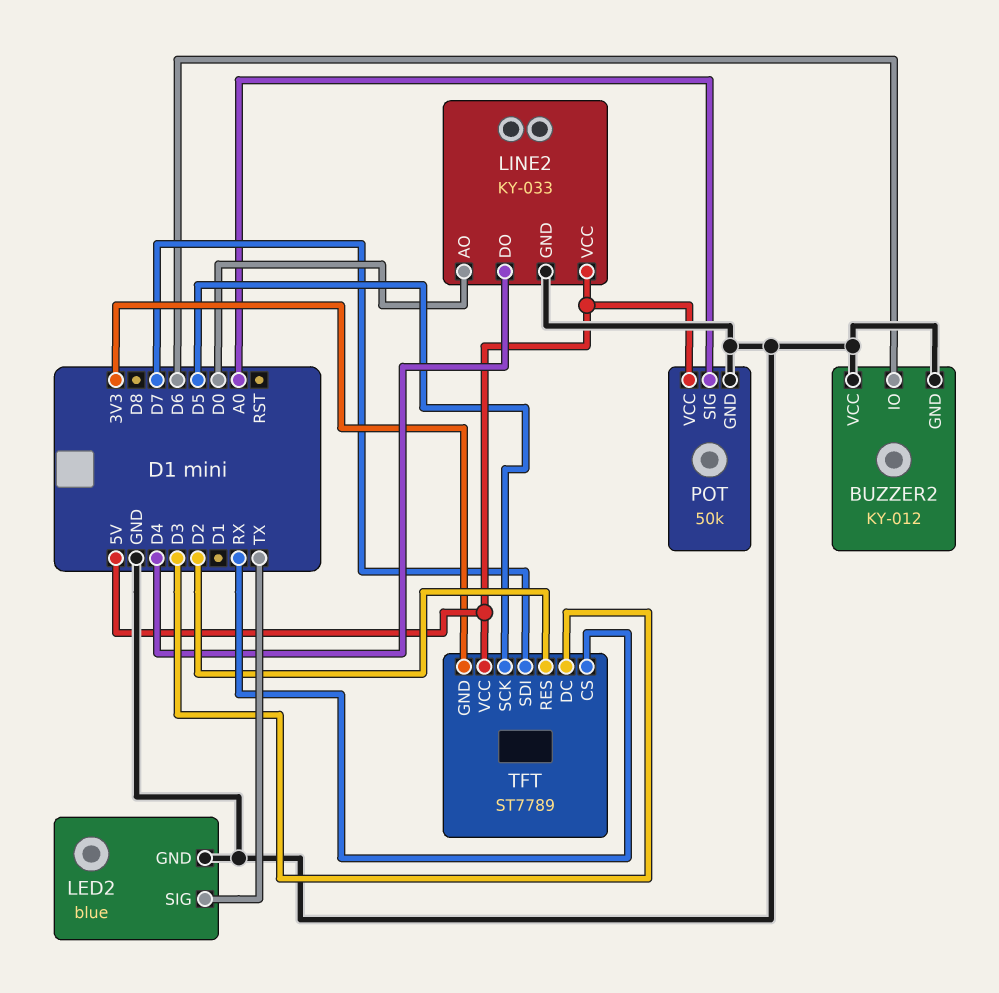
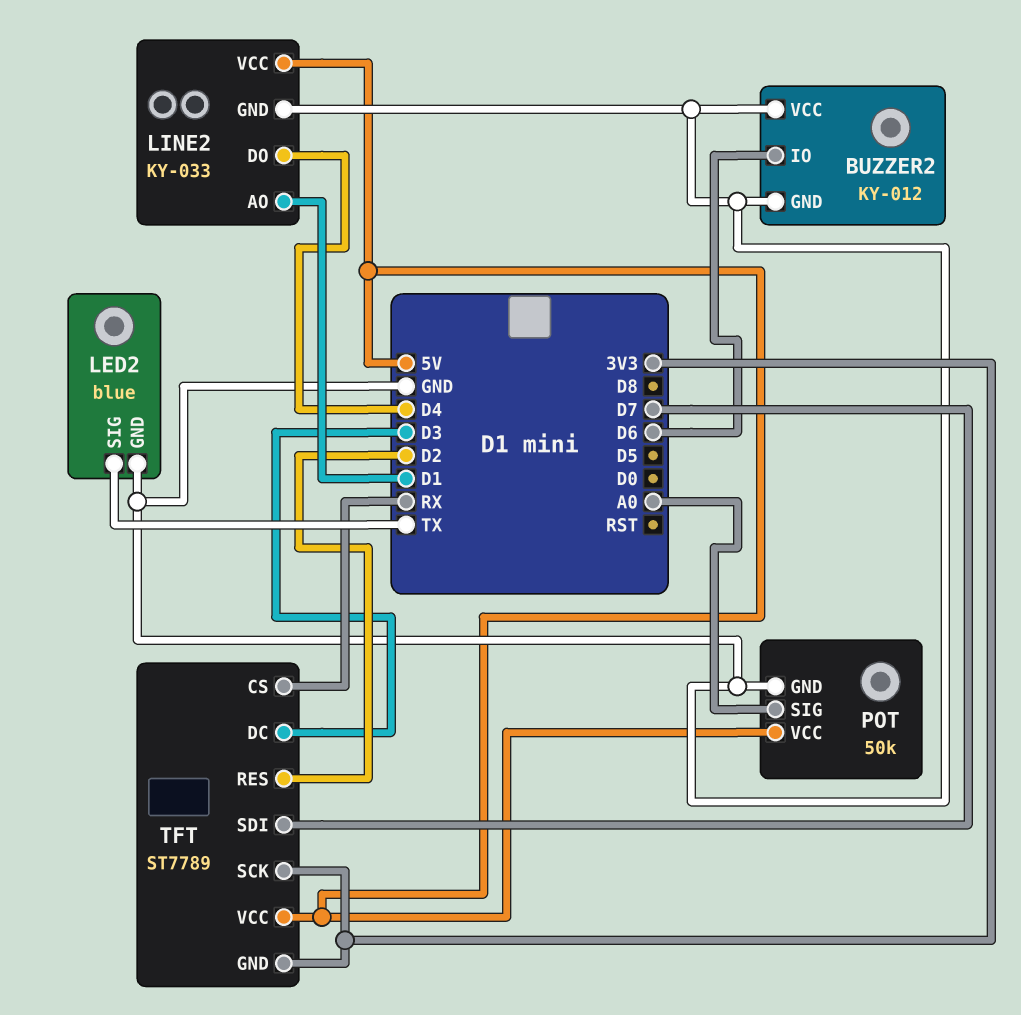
LINE2 pin AO: D0 -> D1
TFT pin SCK: D5 -> 3V3

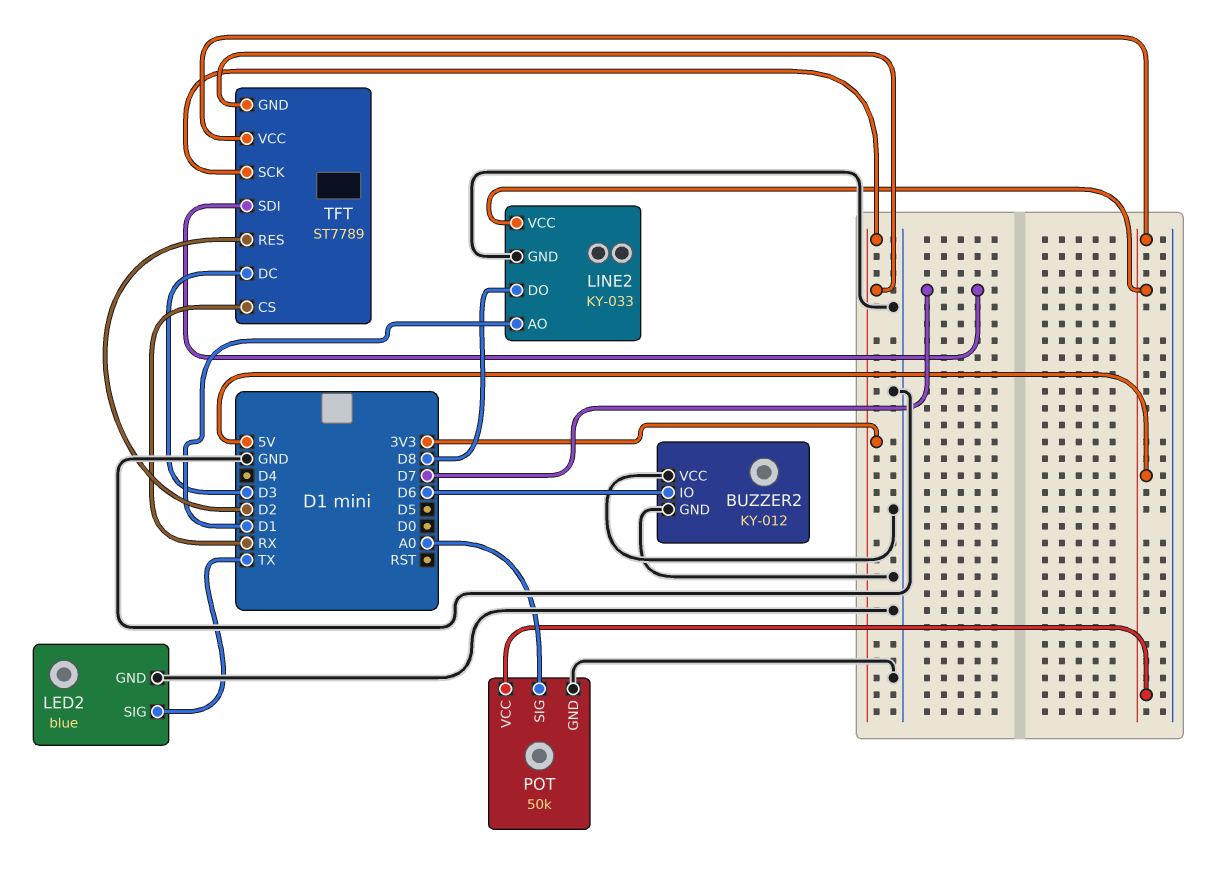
LINE2 pin DO: D4 -> D8

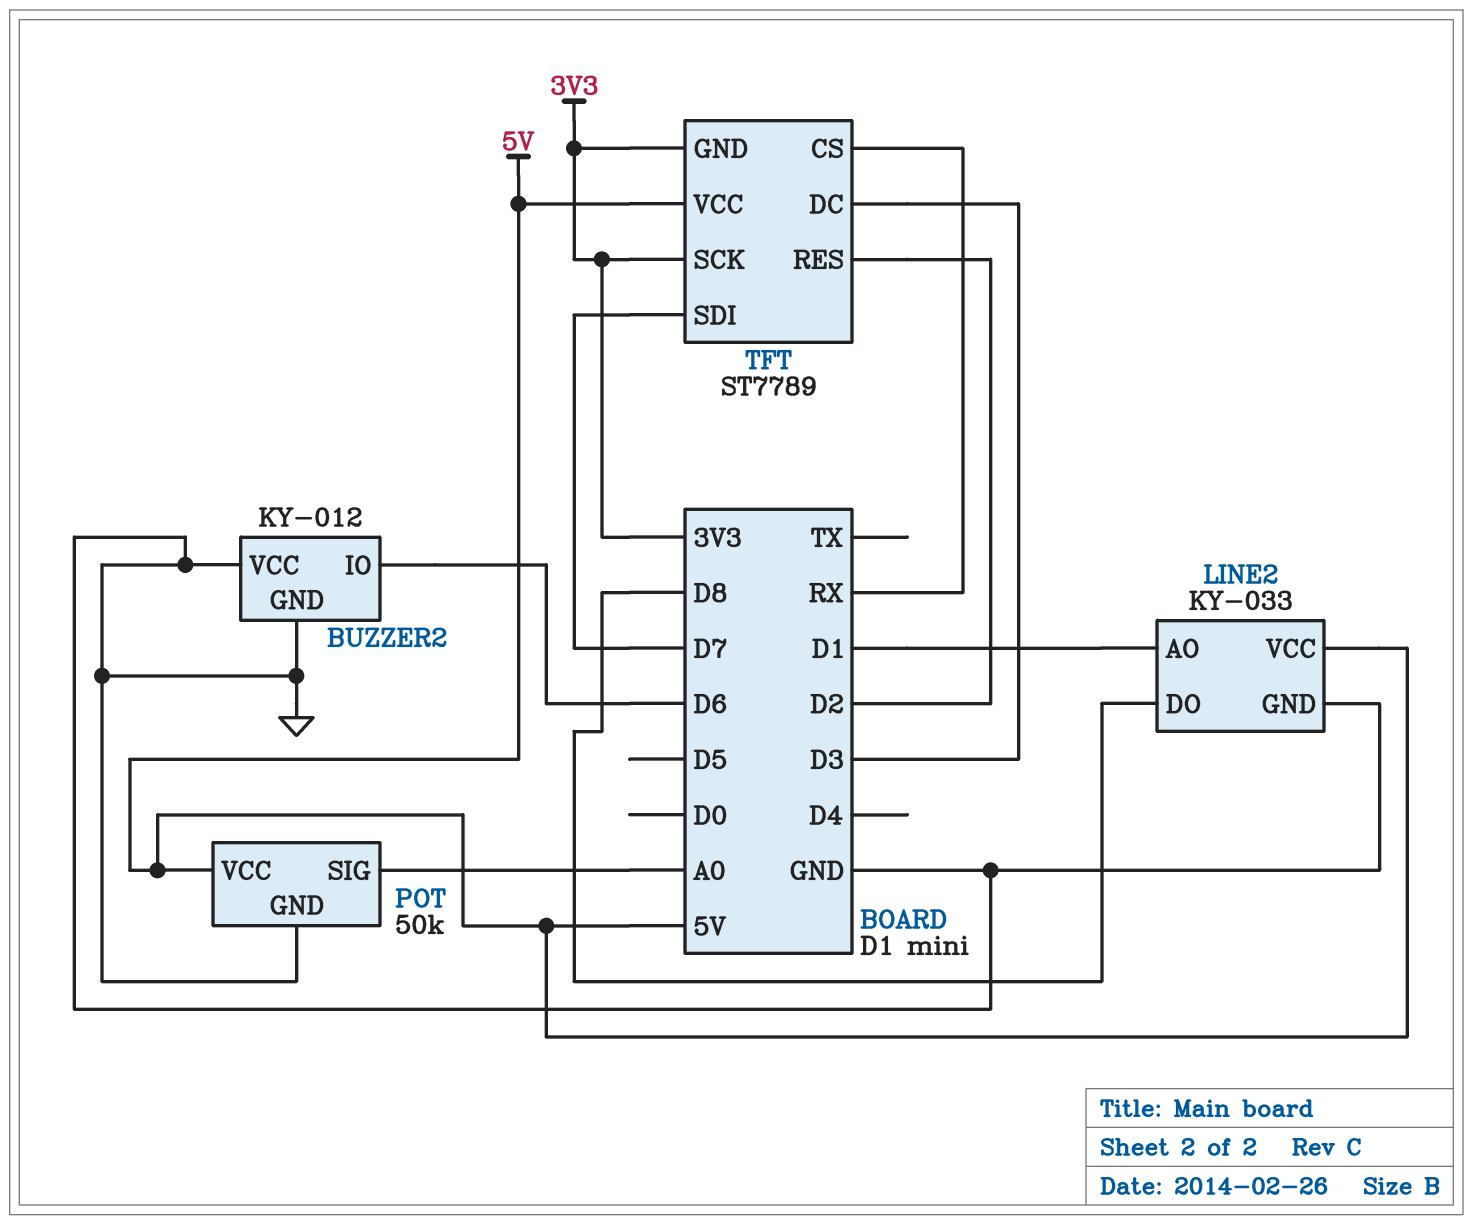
LED2: blue -> none
LED2 pin GND: GND -> none
LED2 pin SIG: TX -> none

